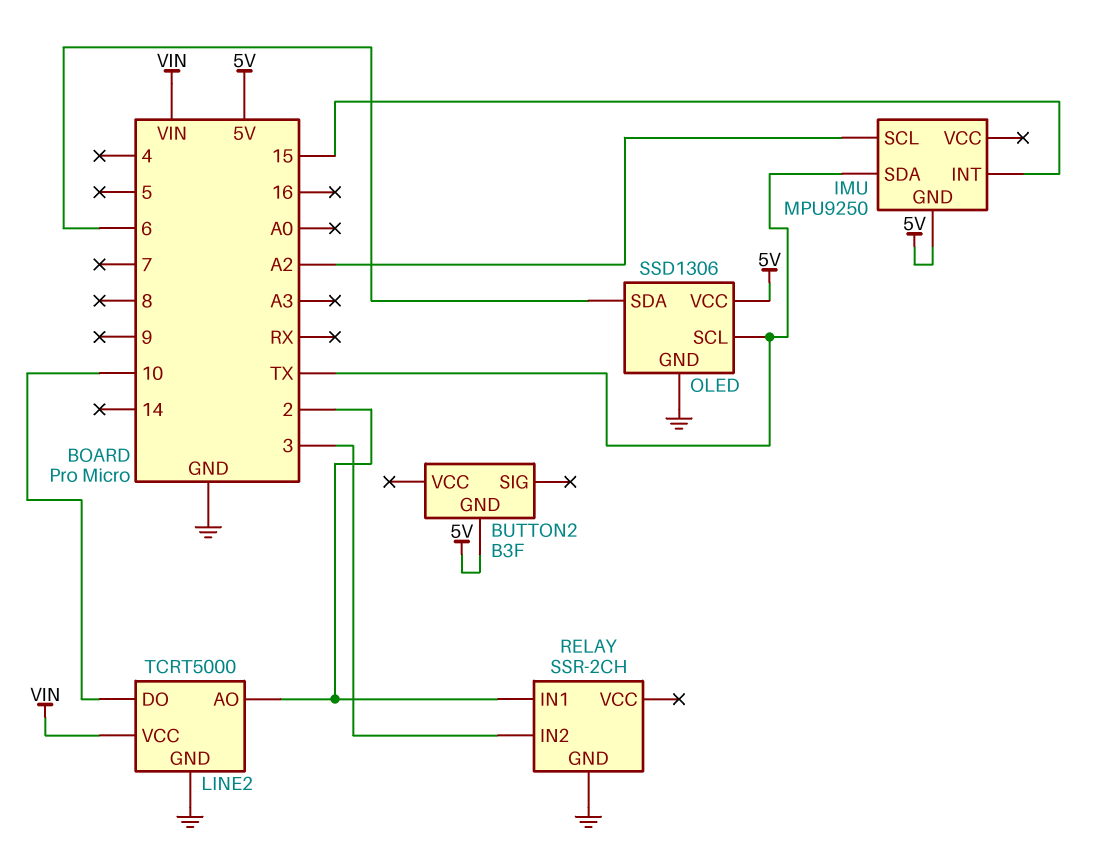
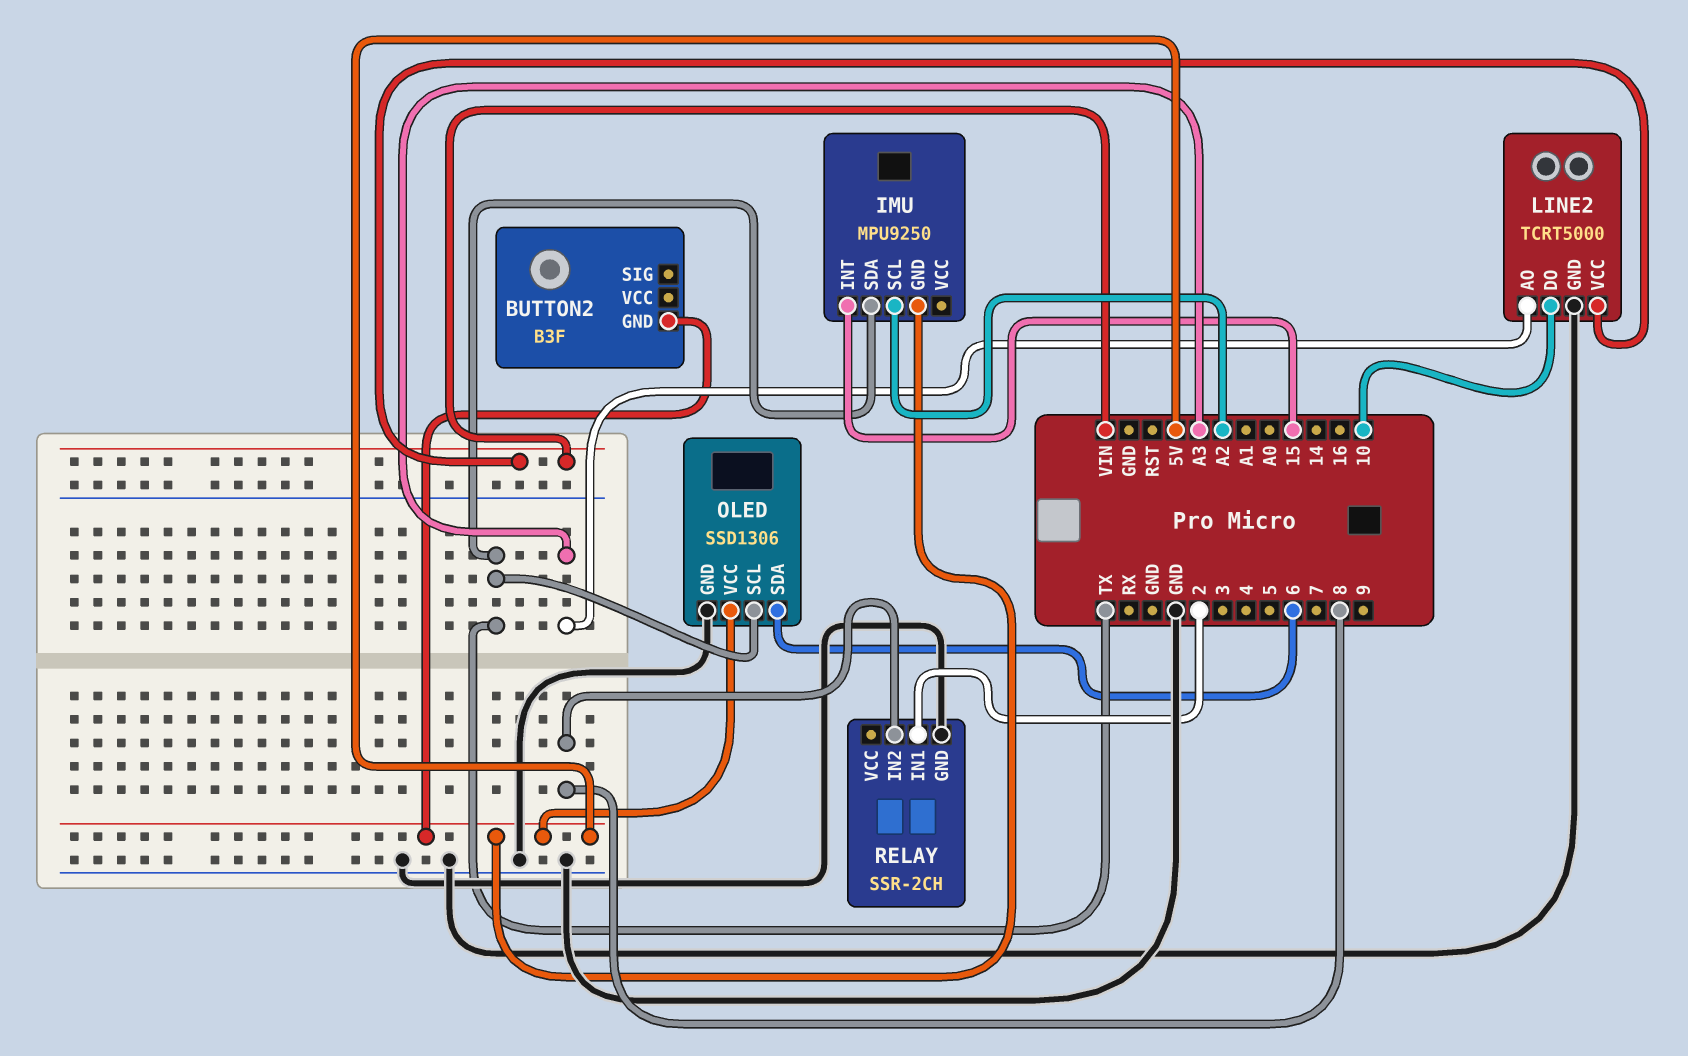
LINE2 pin AO: 2 -> A3
RELAY pin IN2: 3 -> 8

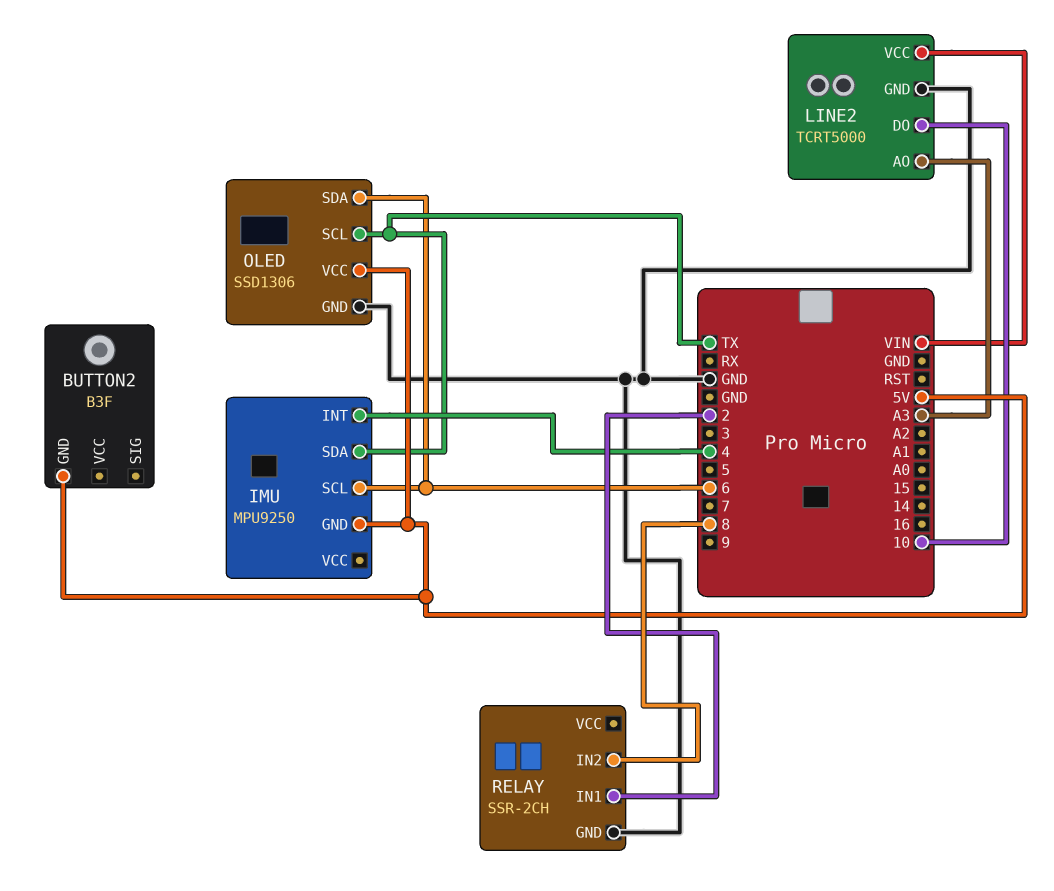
IMU pin INT: 15 -> 4
IMU pin SCL: A2 -> 6

